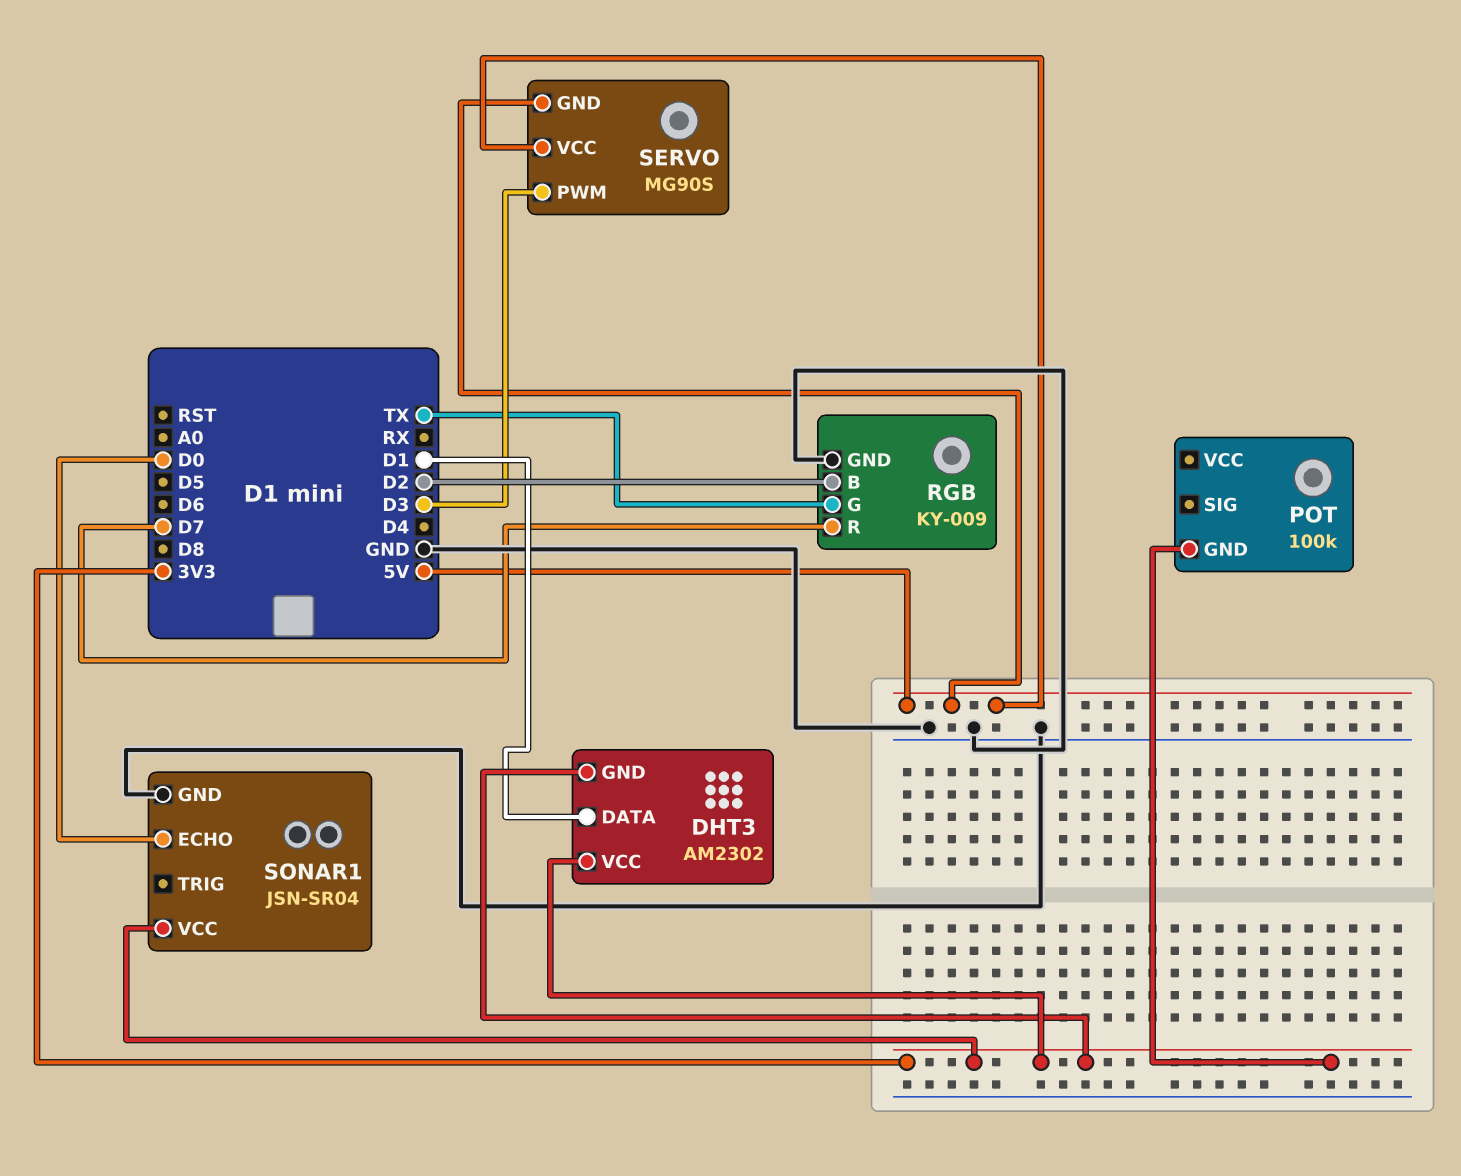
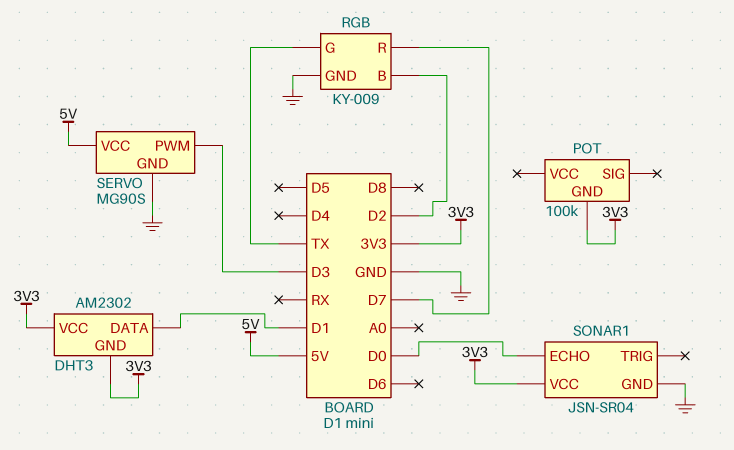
SERVO pin GND: 5V -> GND

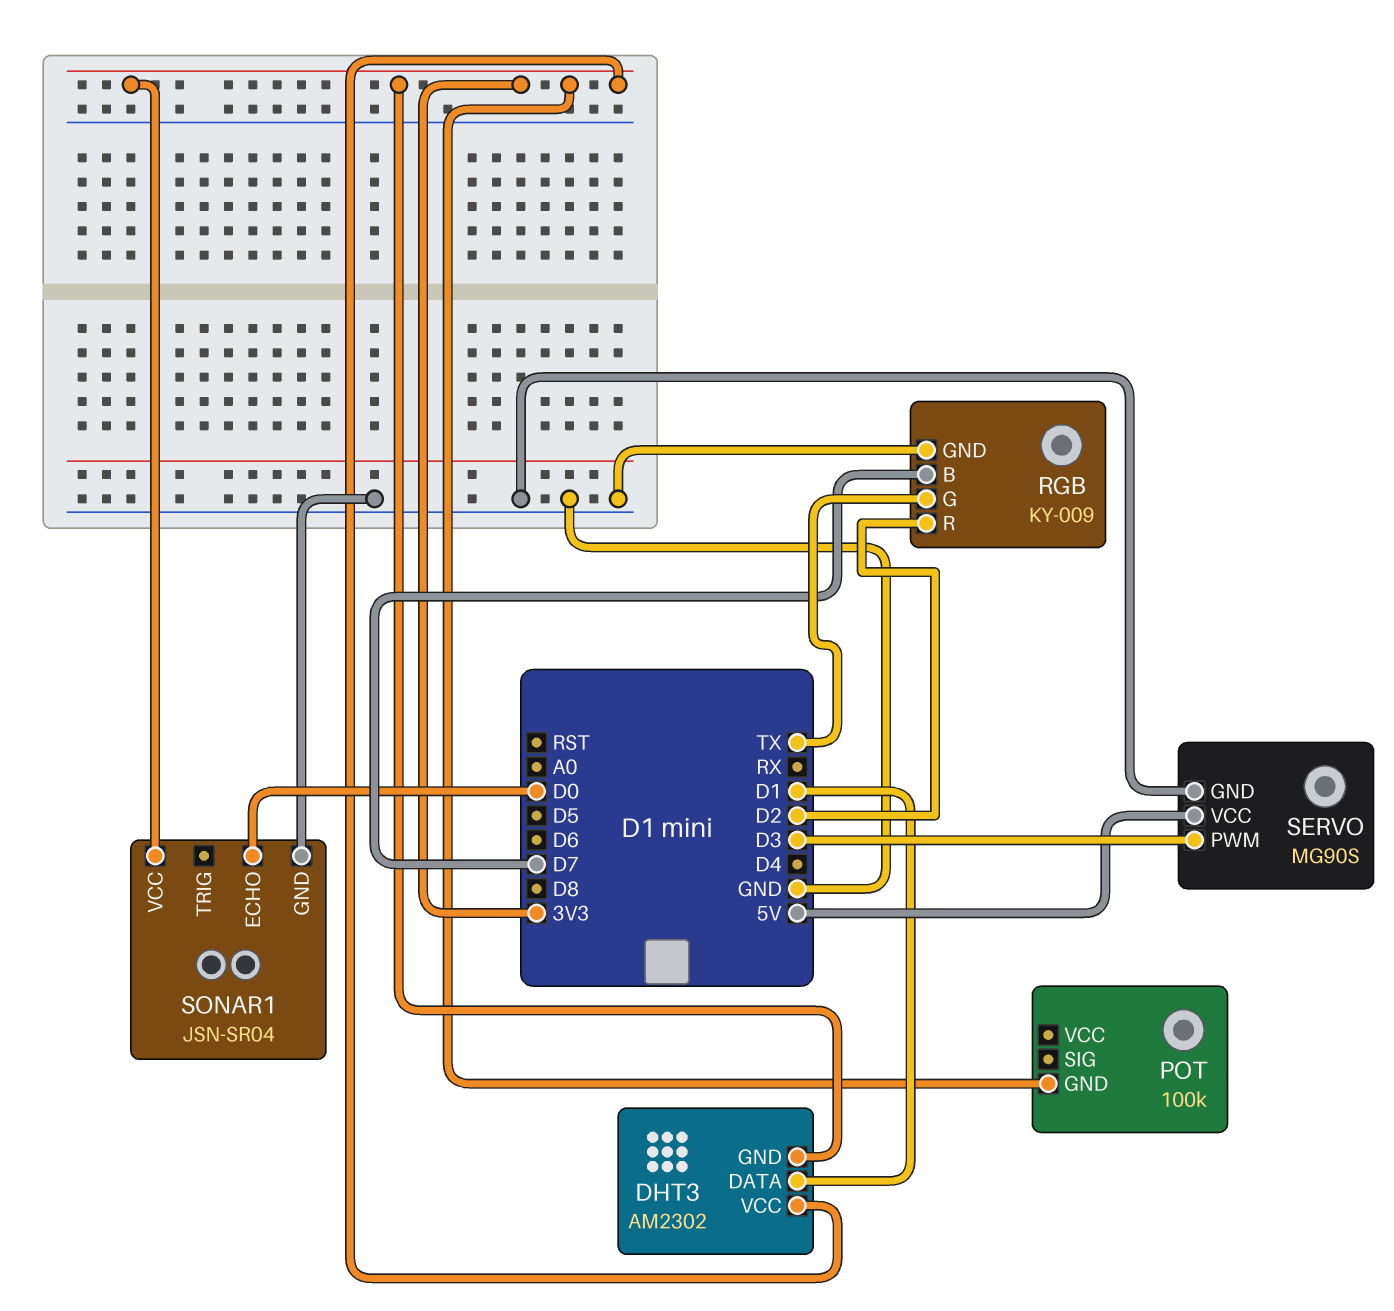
RGB pin B: D2 -> D7
RGB pin R: D7 -> D2

